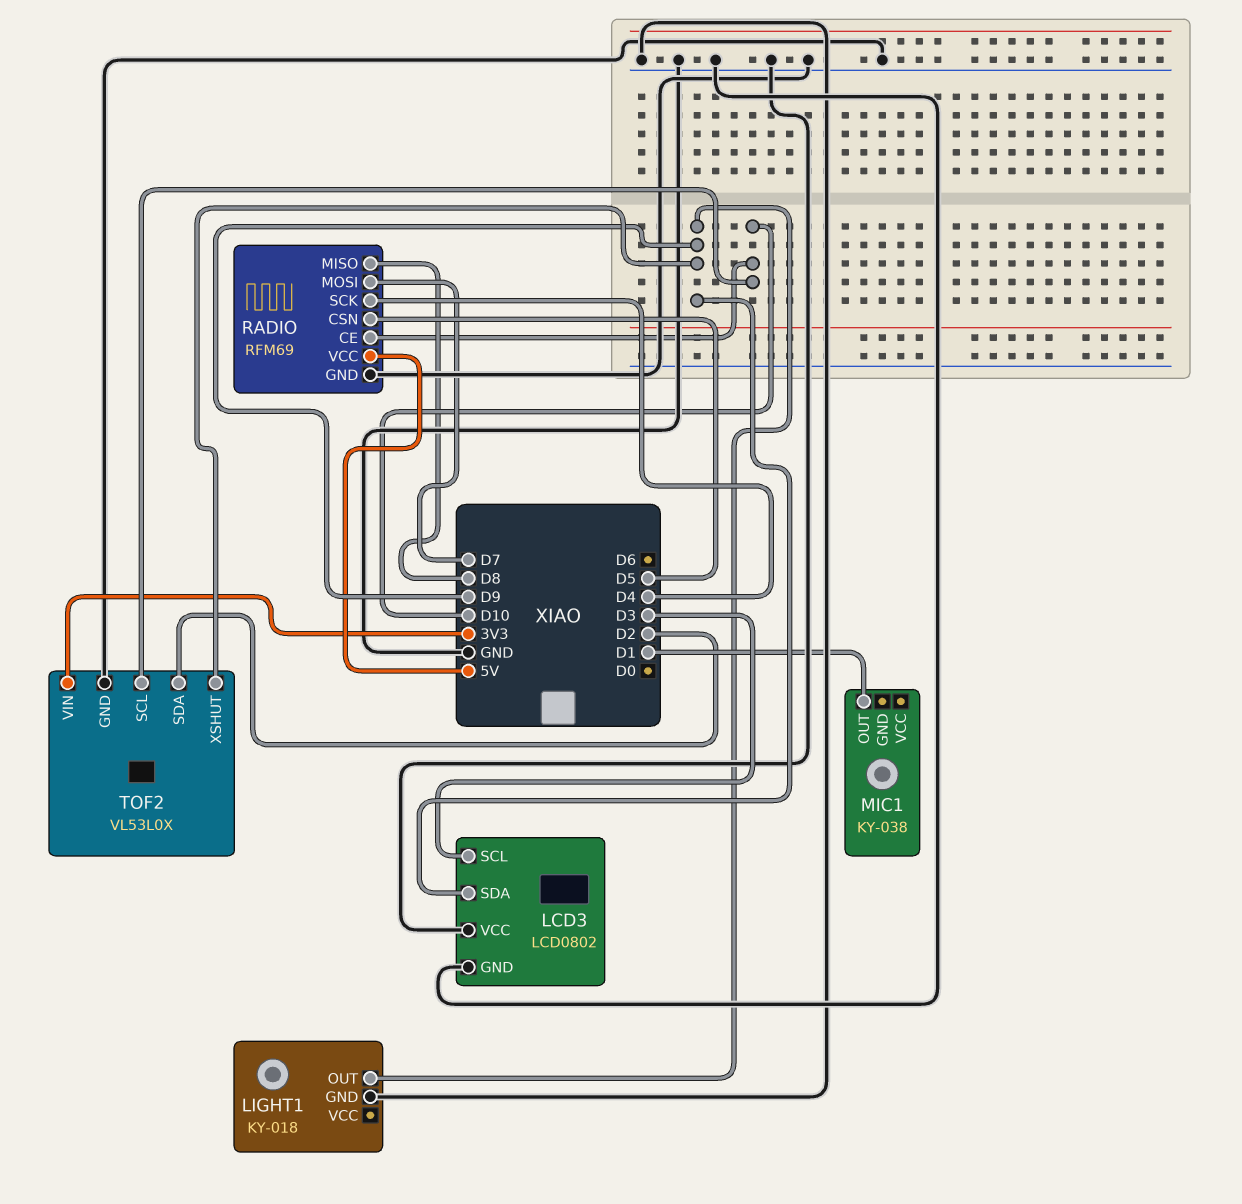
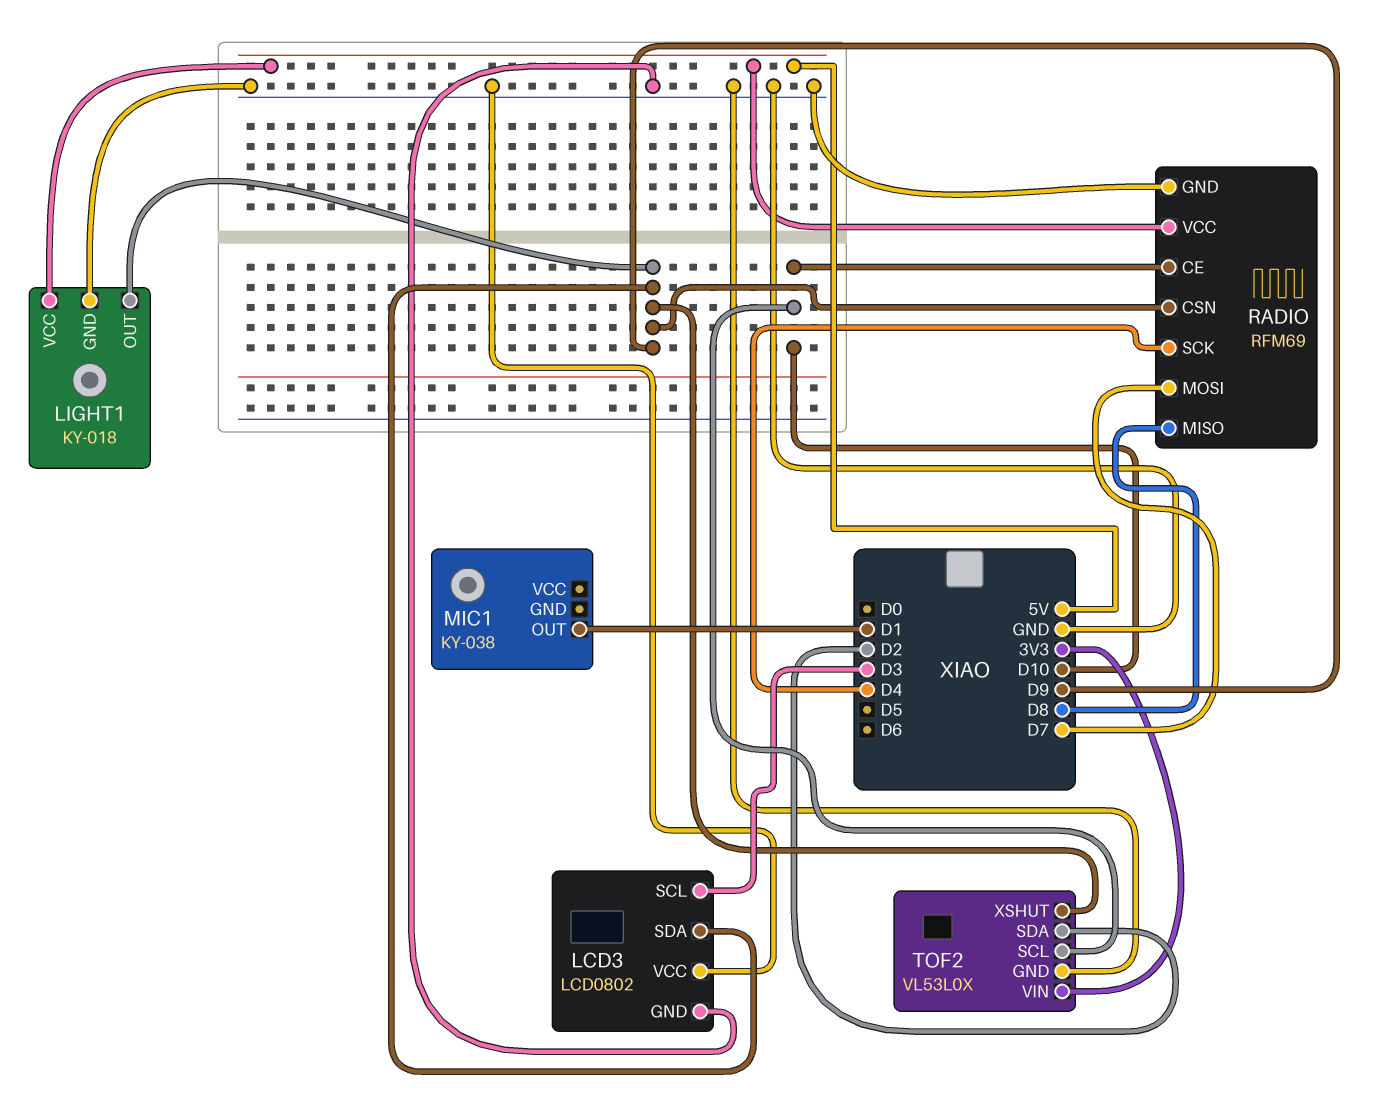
LIGHT1 pin VCC: none -> 5V
RADIO pin CSN: D5 -> D9

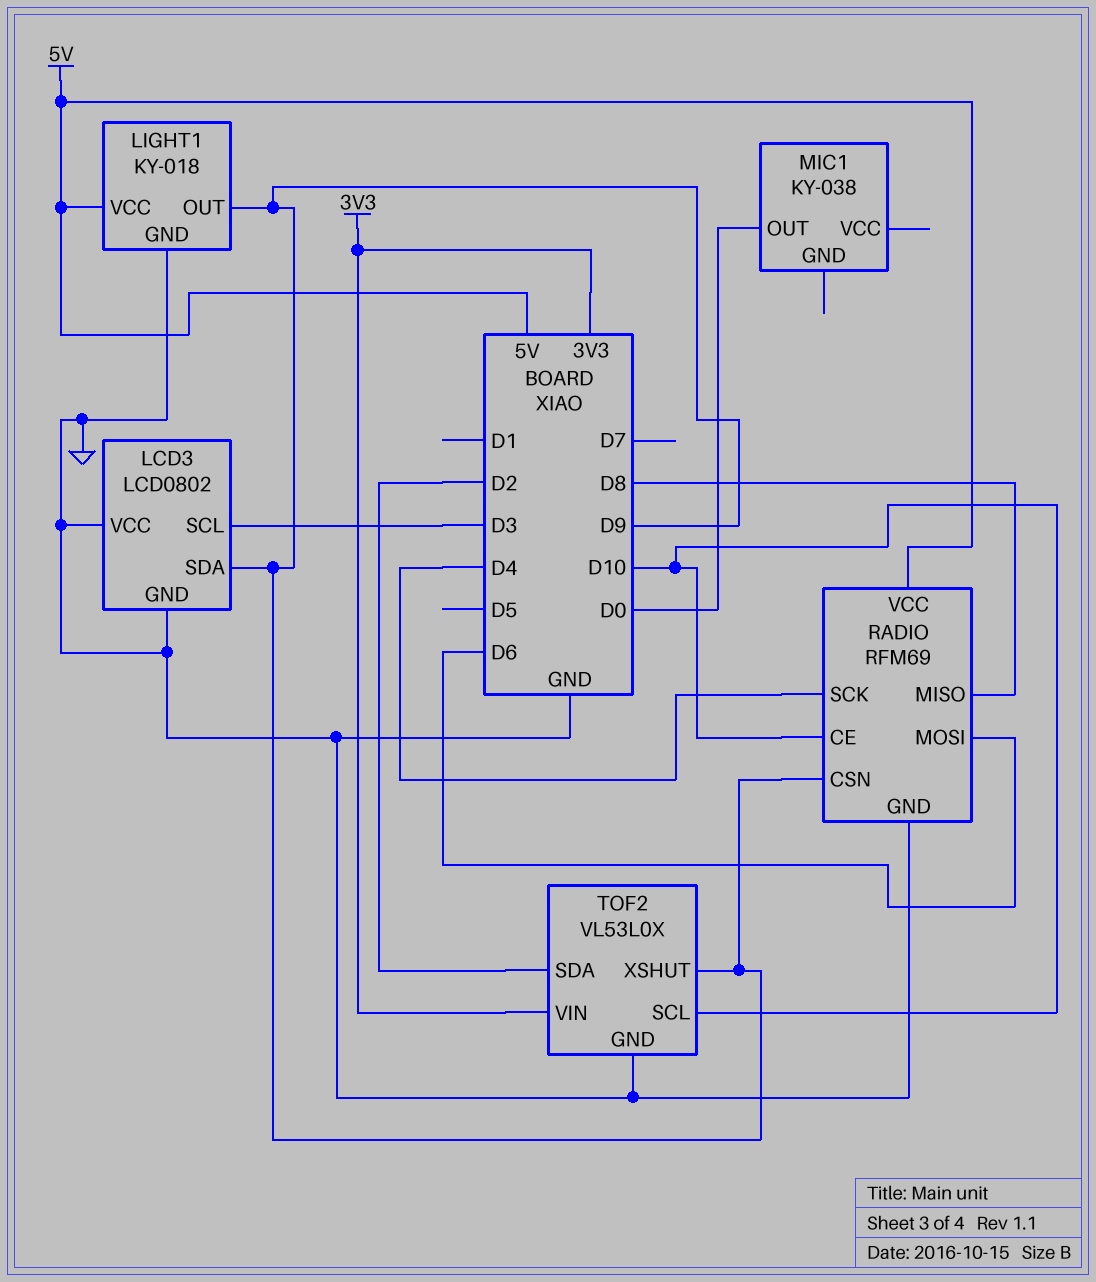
MIC1 pin OUT: D1 -> D0
RADIO pin MOSI: D7 -> D6

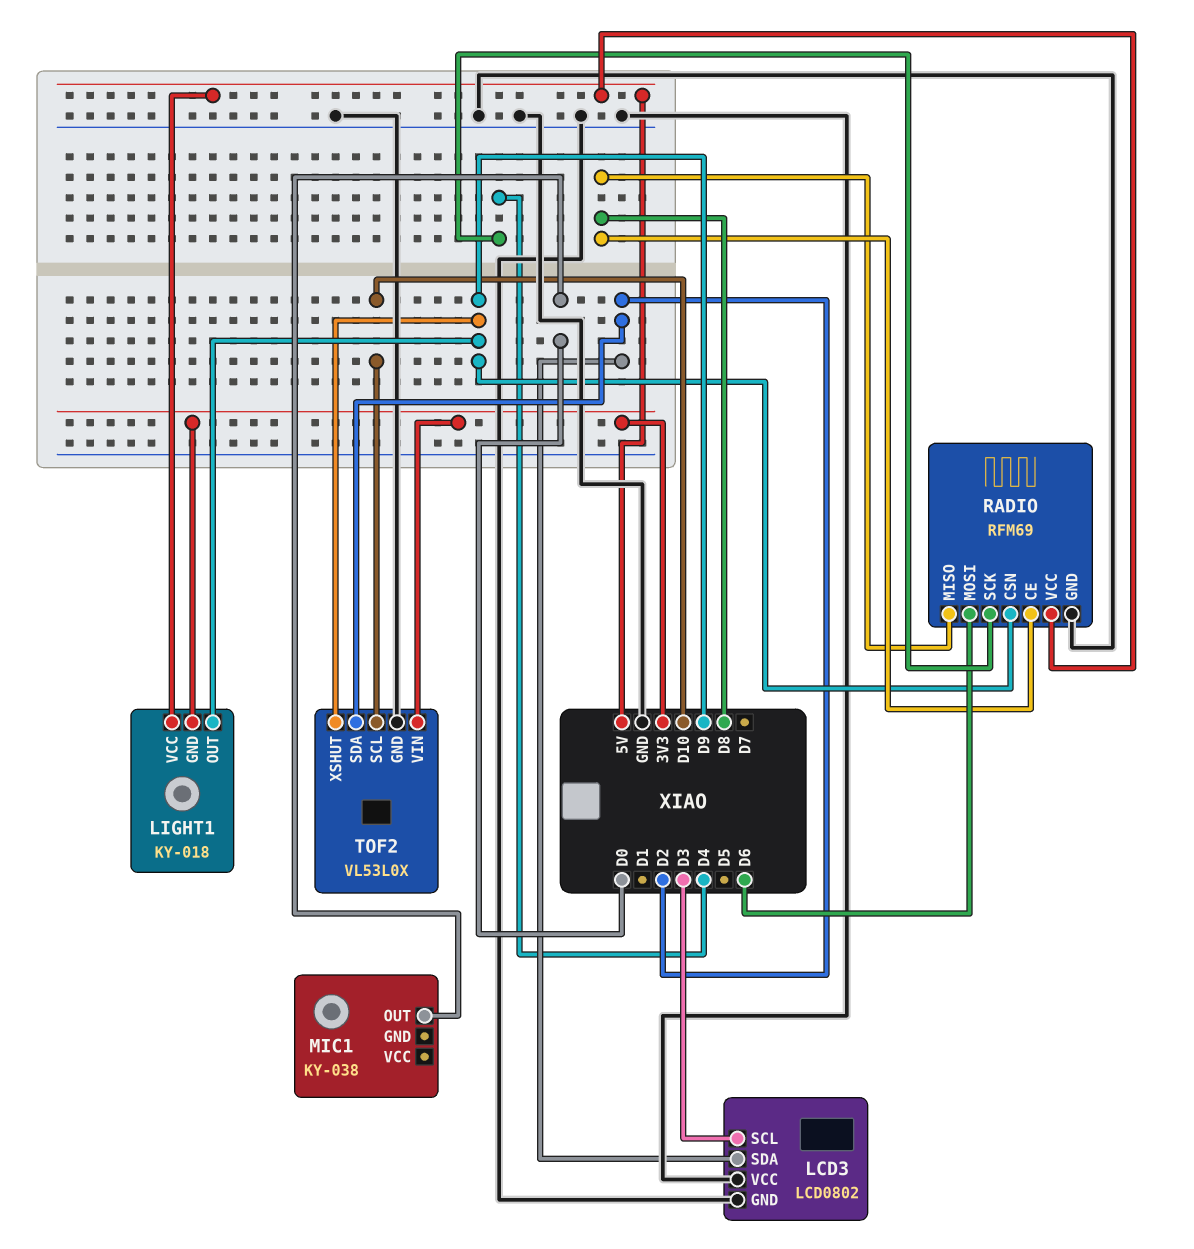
LCD3 pin SDA: D9 -> D2
LIGHT1 pin GND: GND -> 3V3
RADIO pin CE: D10 -> D8

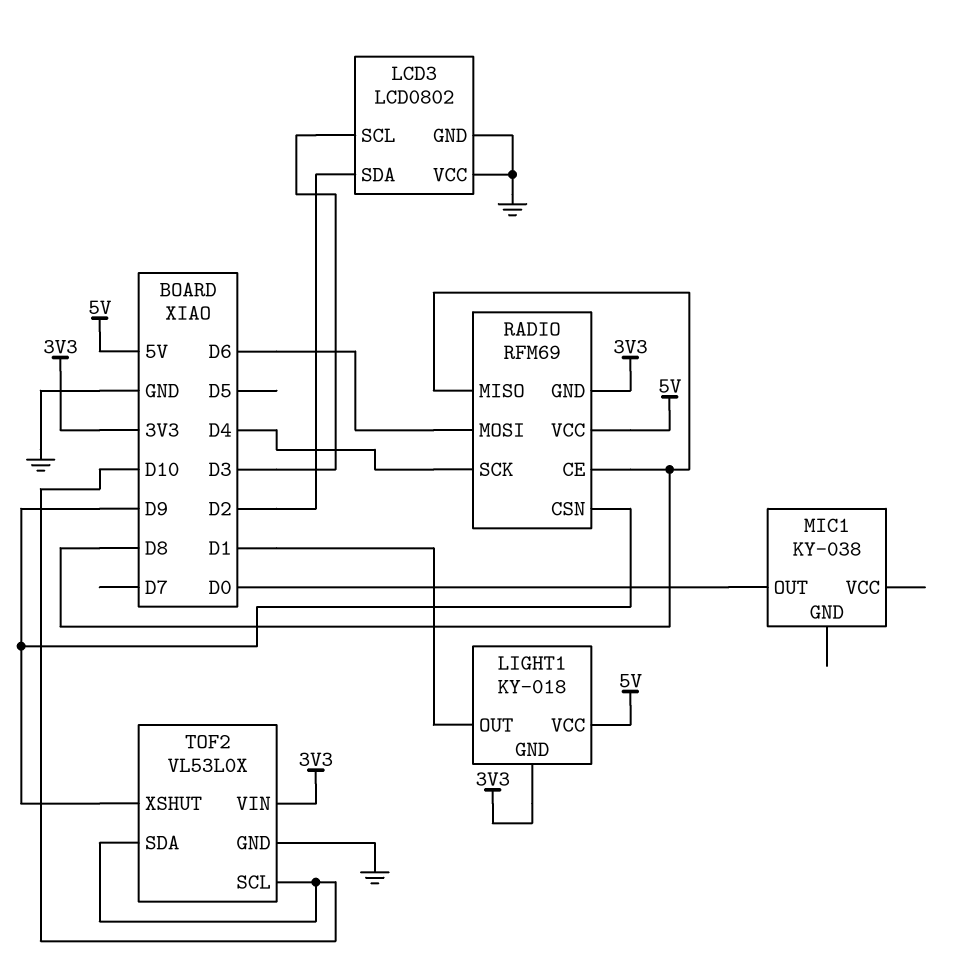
LIGHT1 pin OUT: D9 -> D1
RADIO pin GND: GND -> 3V3
TOF2 pin SDA: D2 -> D10

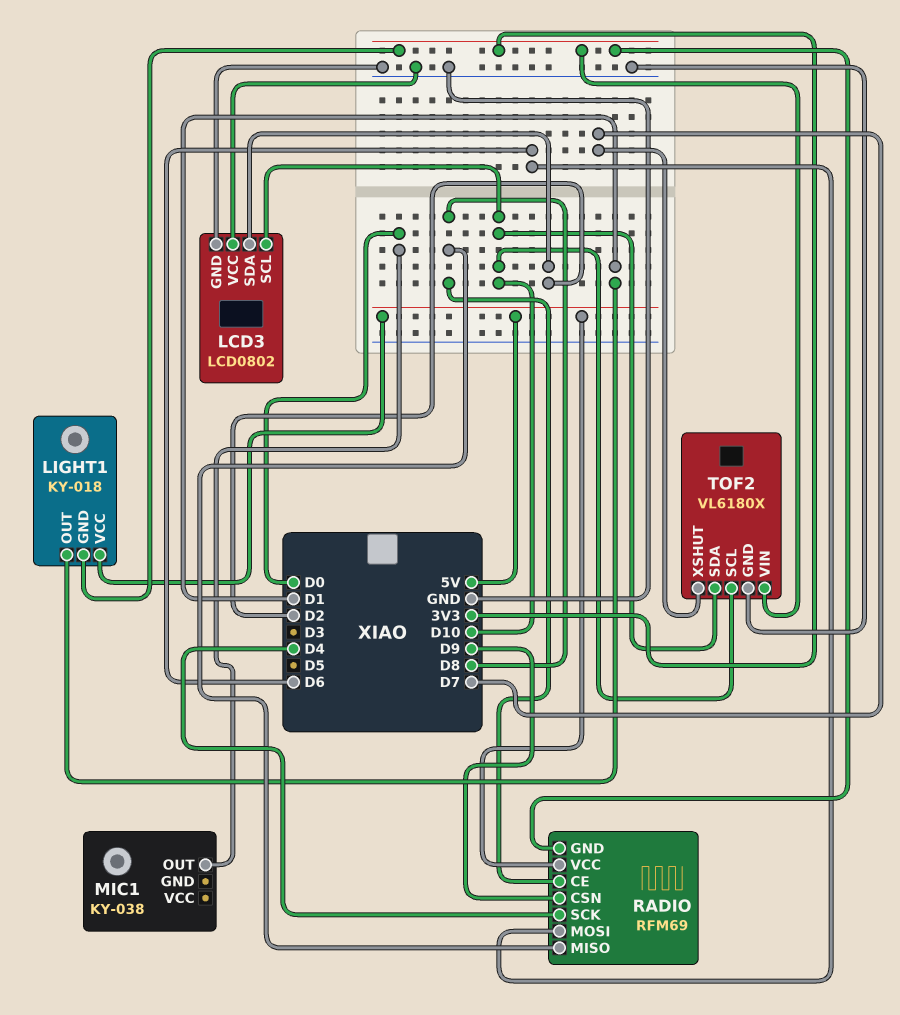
LCD3 pin SCL: D3 -> D10
TOF2: VL53L0X -> VL6180X
TOF2 pin XSHUT: D9 -> D7

